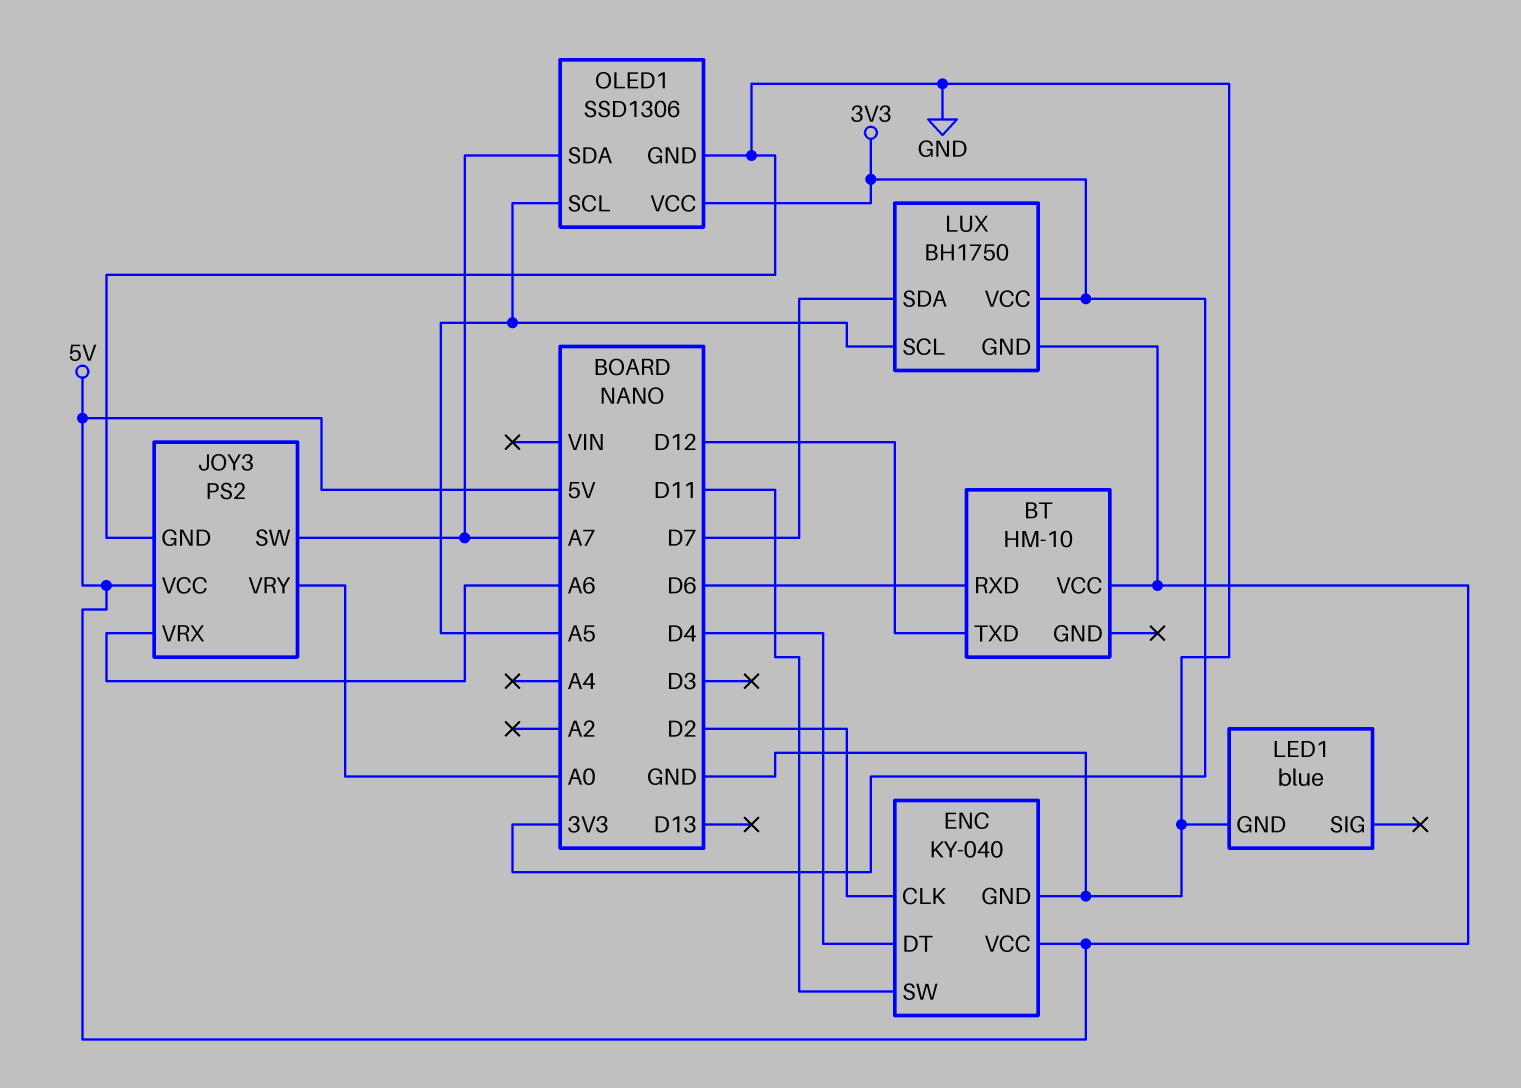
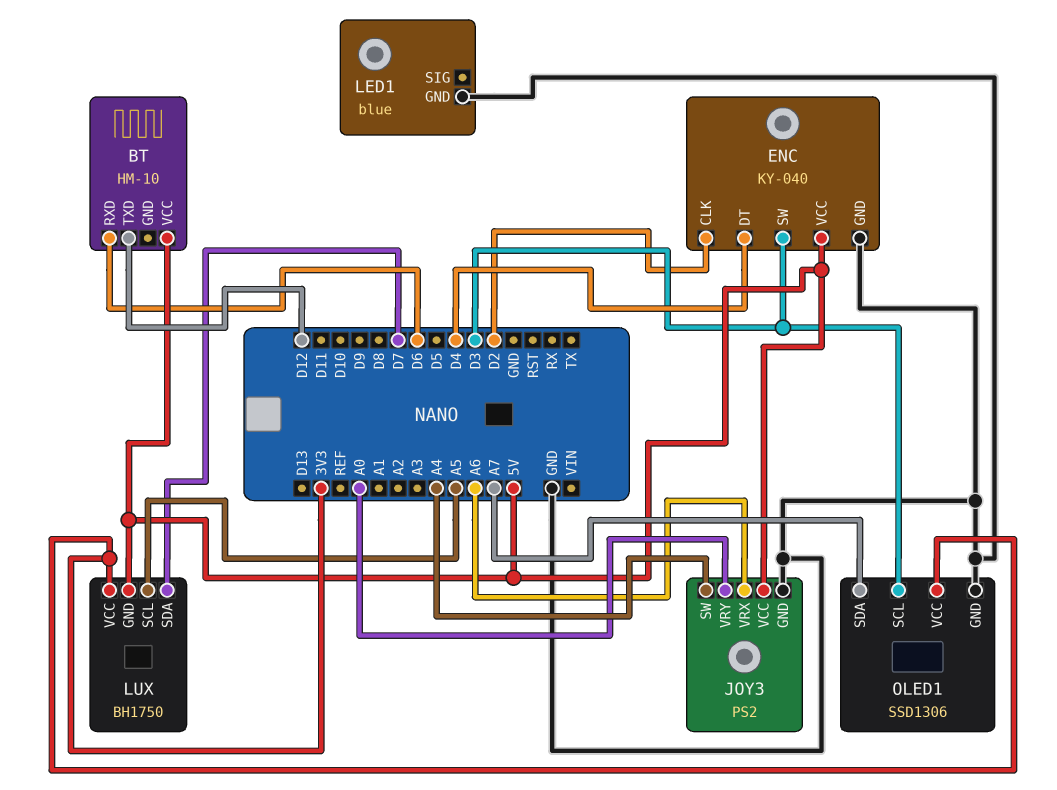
ENC pin SW: D11 -> D3
JOY3 pin SW: A7 -> A4
OLED1 pin SCL: A5 -> D3

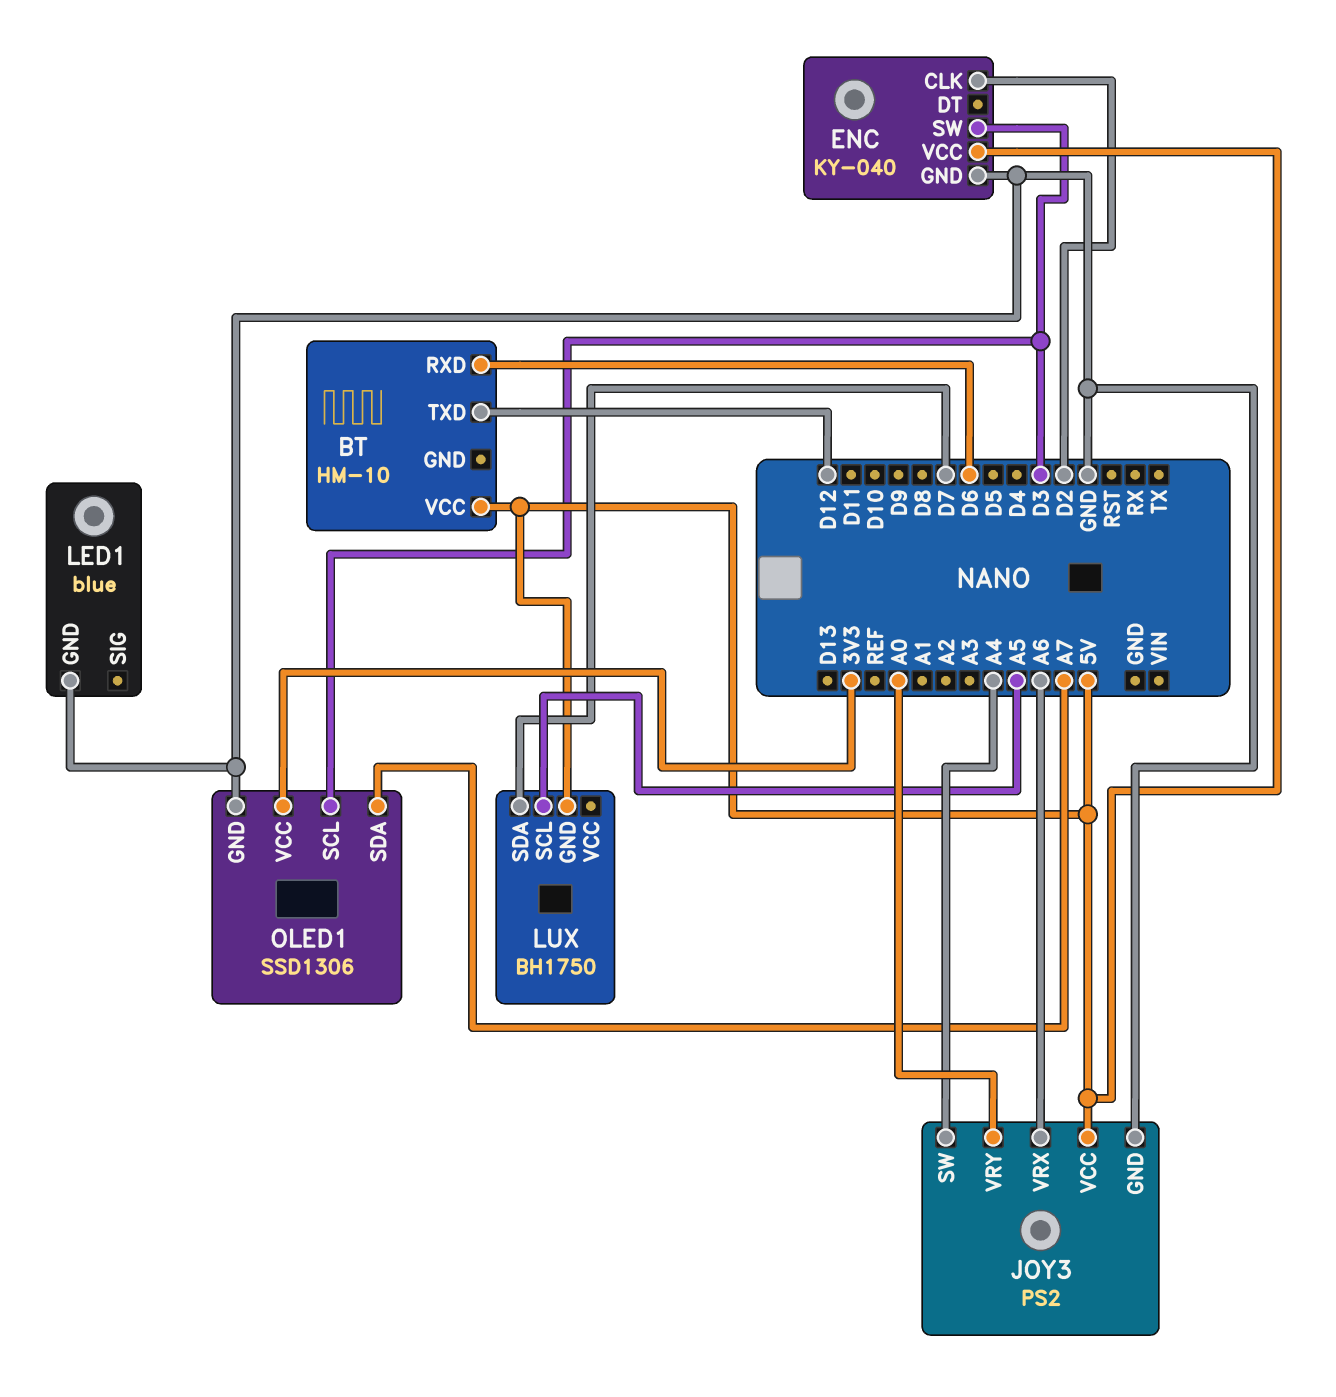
ENC pin DT: D4 -> none
LUX pin VCC: 3V3 -> none

